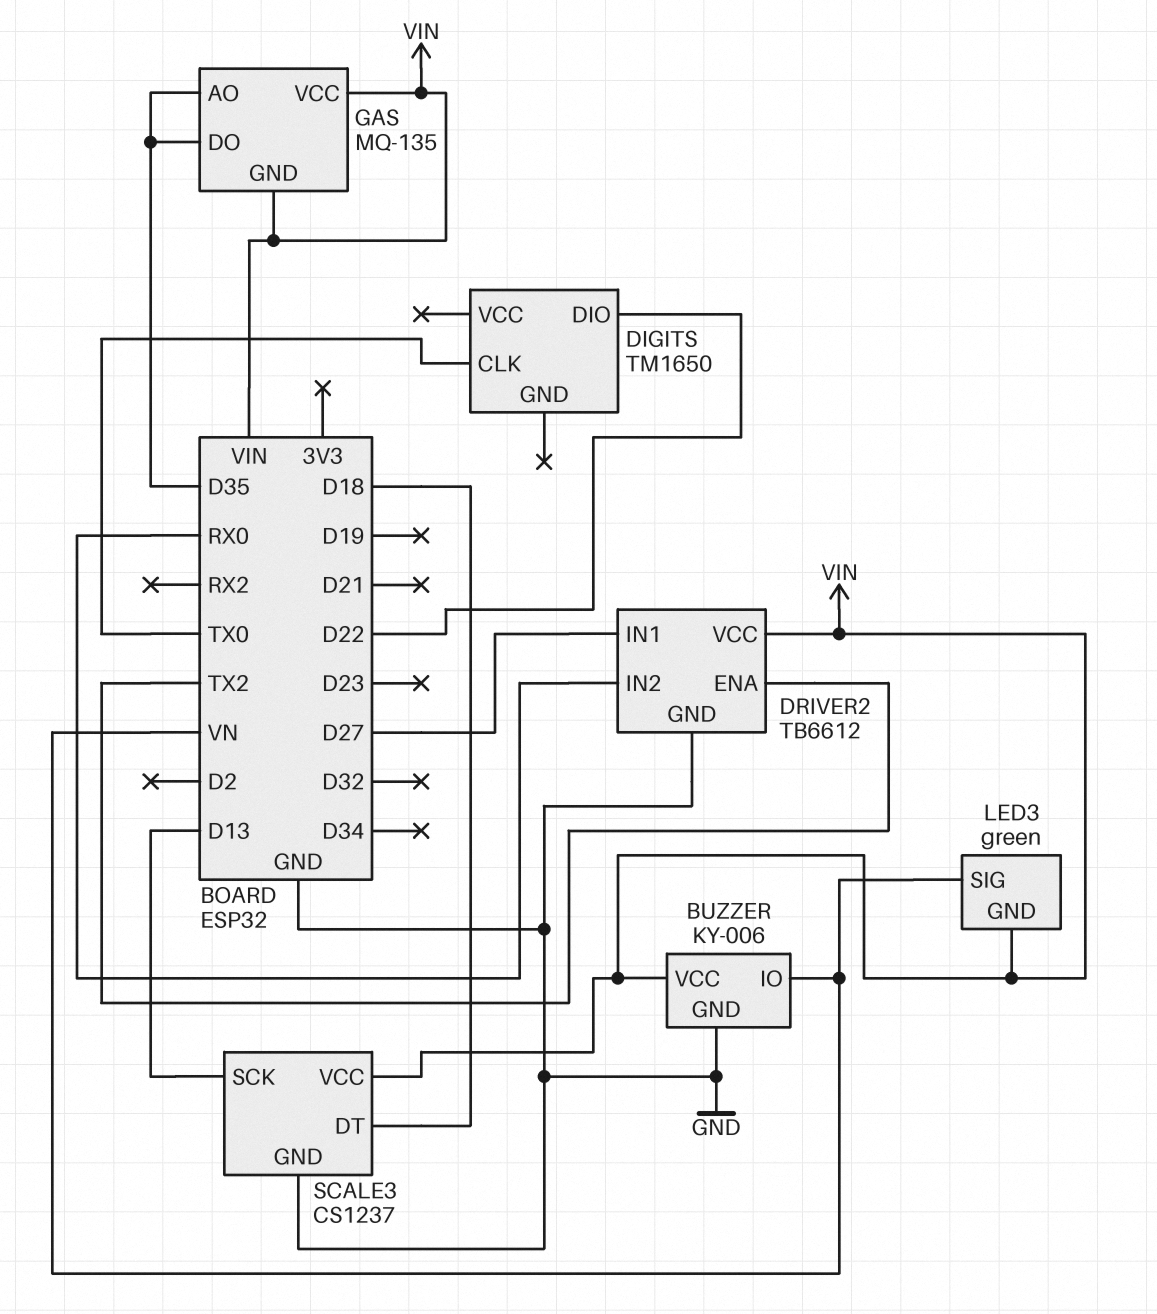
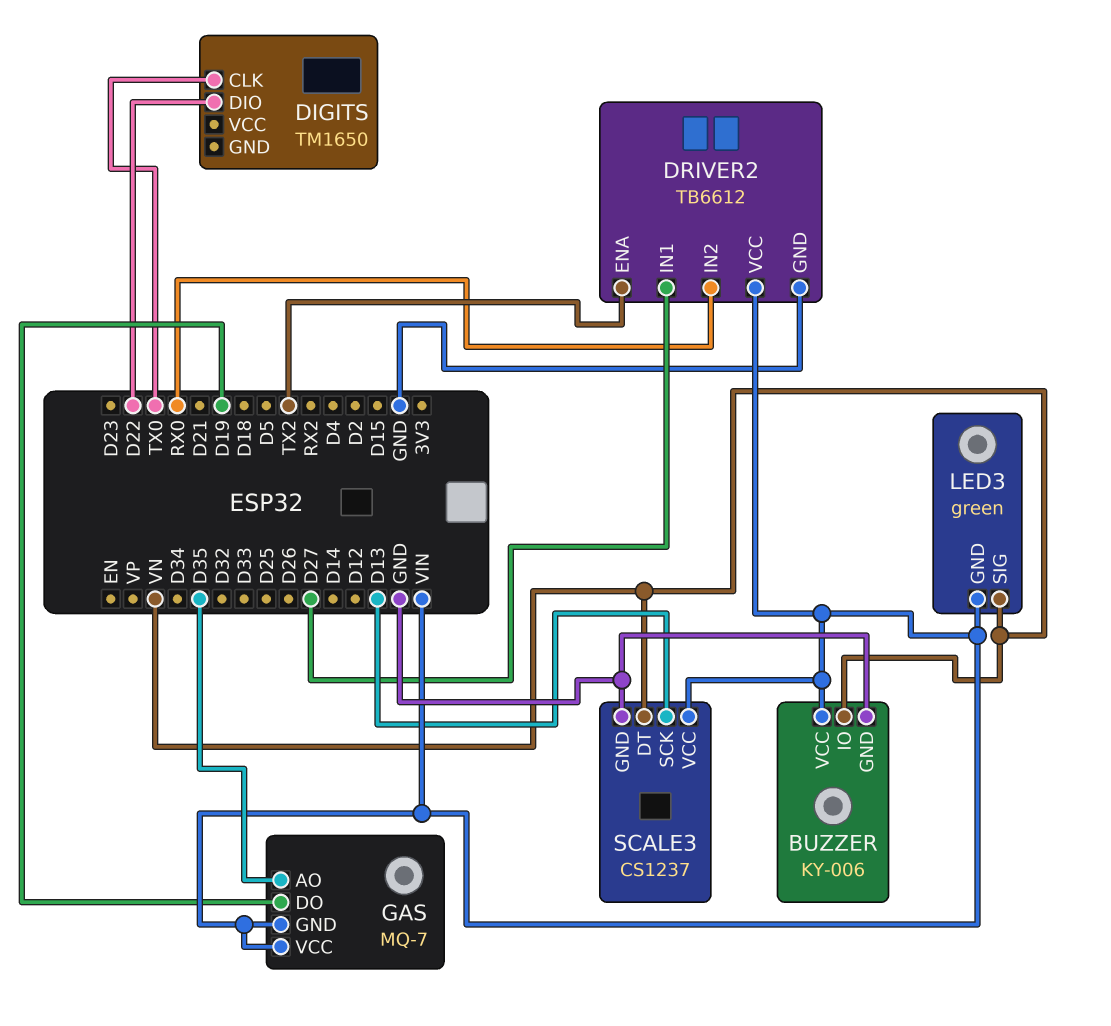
GAS: MQ-135 -> MQ-7
GAS pin DO: D35 -> D19
SCALE3 pin DT: D18 -> VN

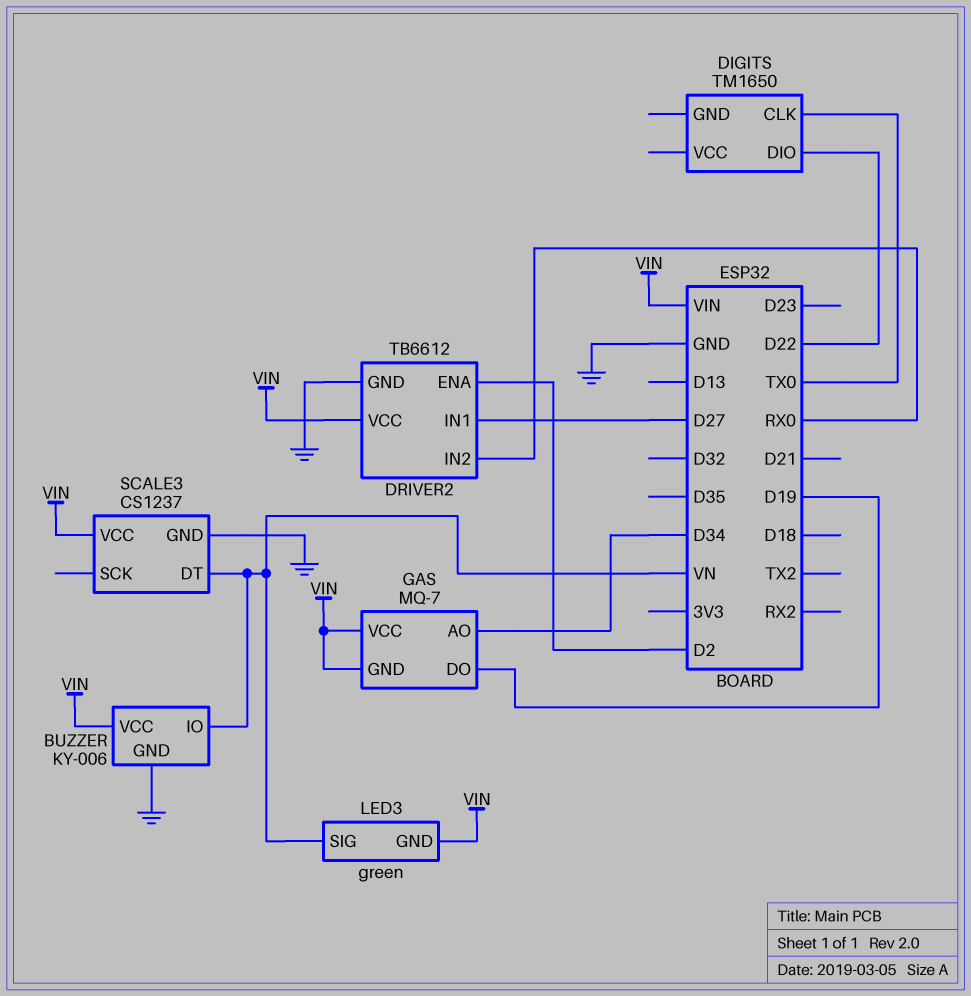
DRIVER2 pin ENA: TX2 -> D2
GAS pin AO: D35 -> D34
SCALE3 pin SCK: D13 -> none

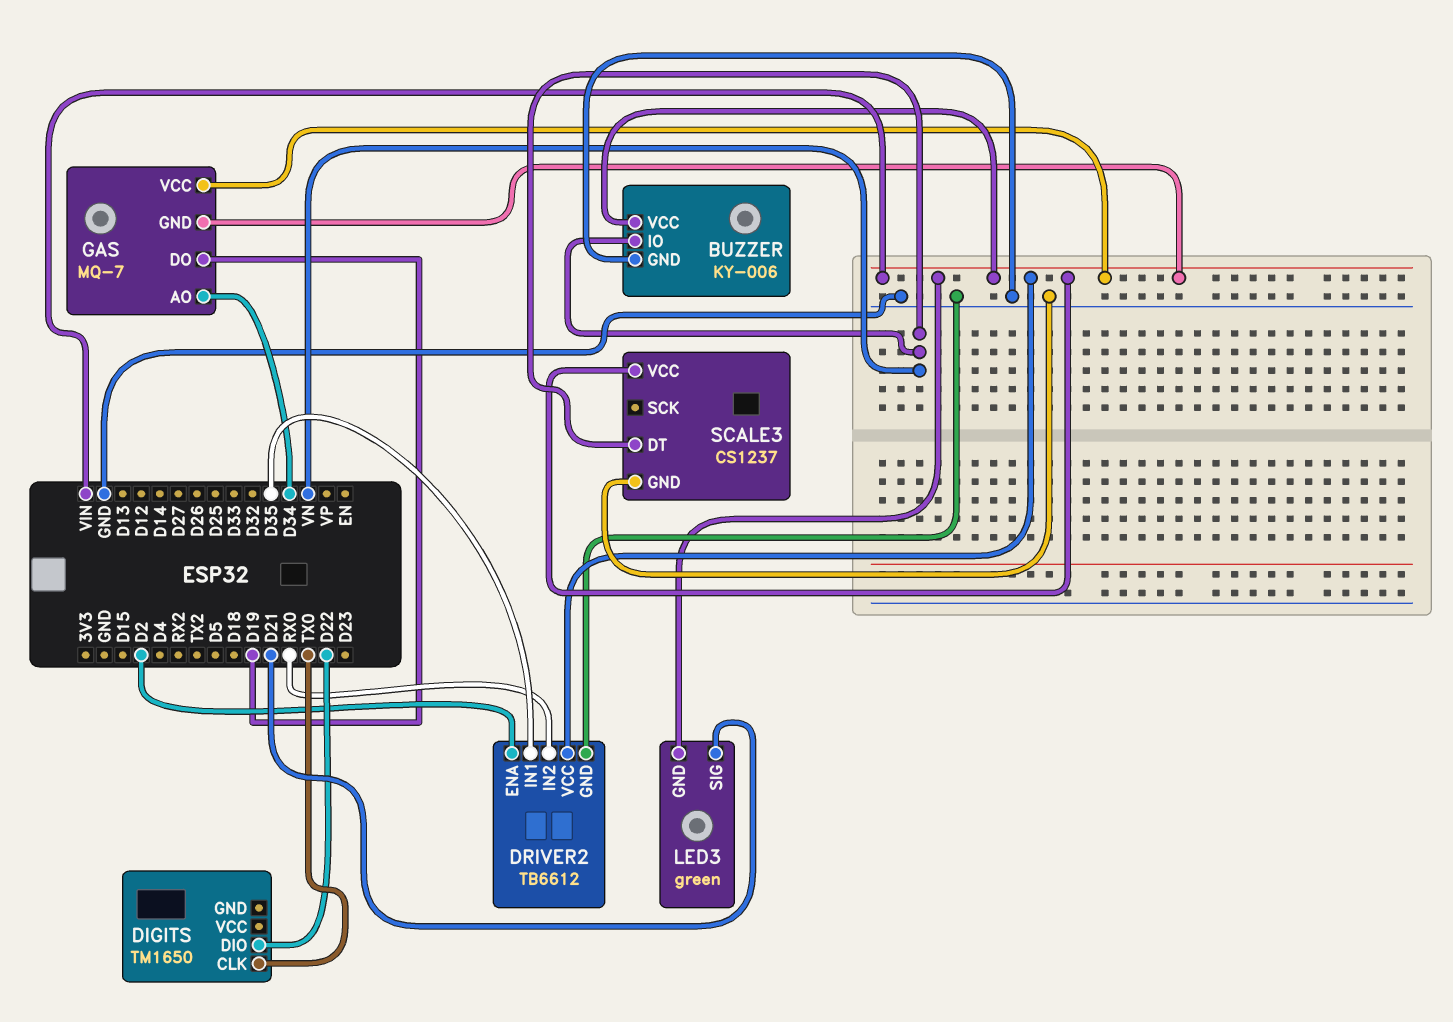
DRIVER2 pin IN1: D27 -> D35
LED3 pin SIG: VN -> D21

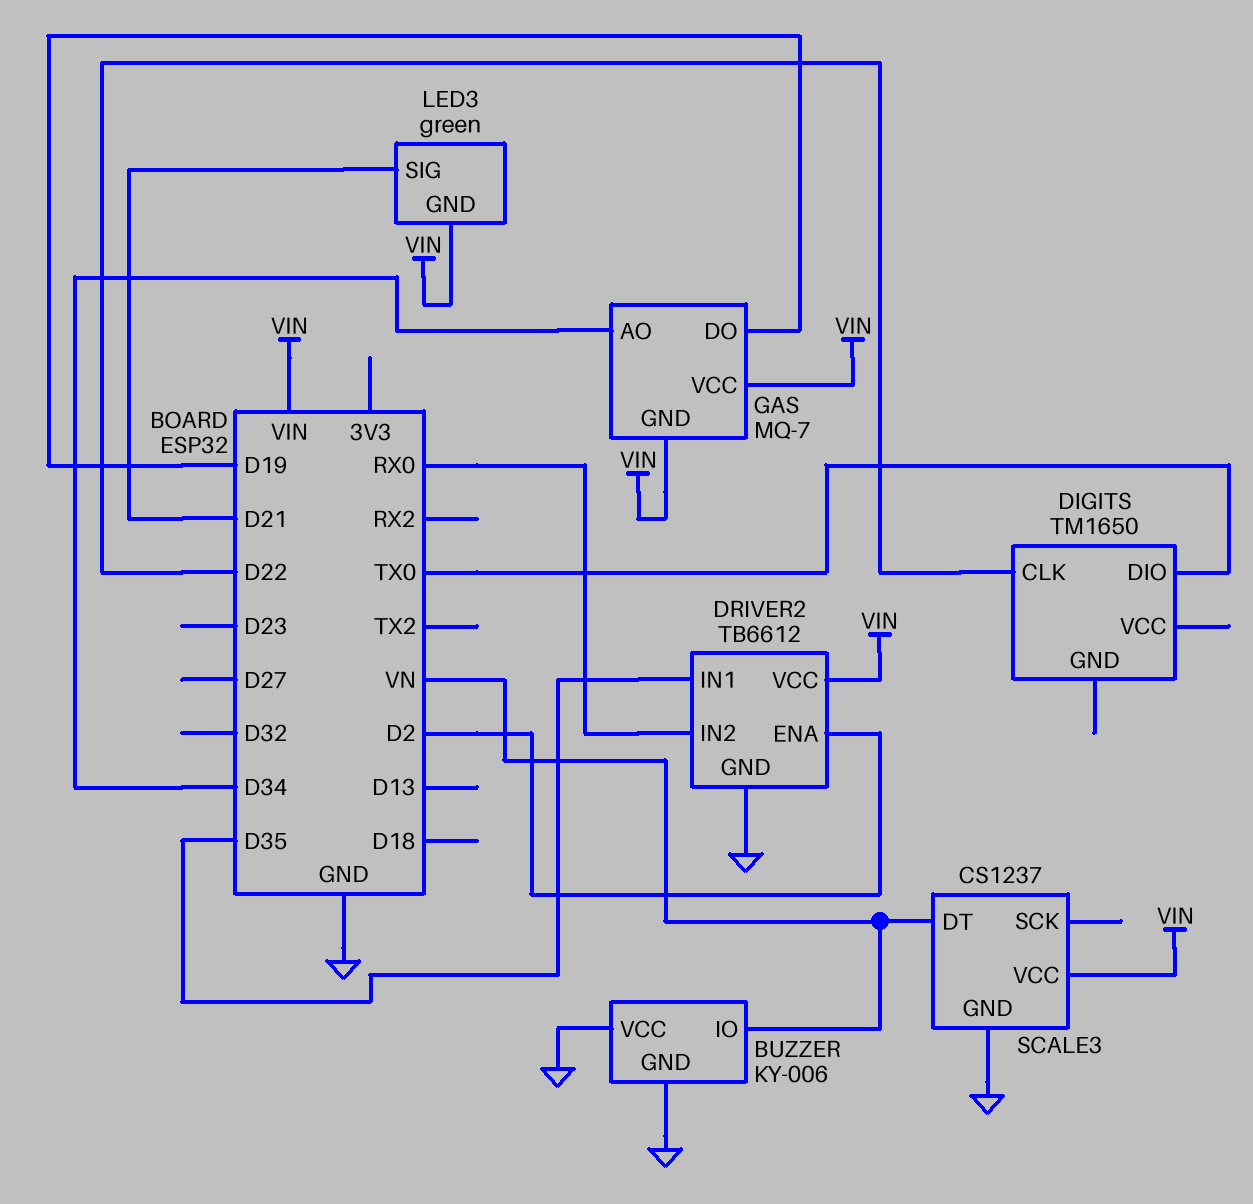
BUZZER pin VCC: VIN -> GND
DIGITS pin CLK: TX0 -> D22
DIGITS pin DIO: D22 -> TX0

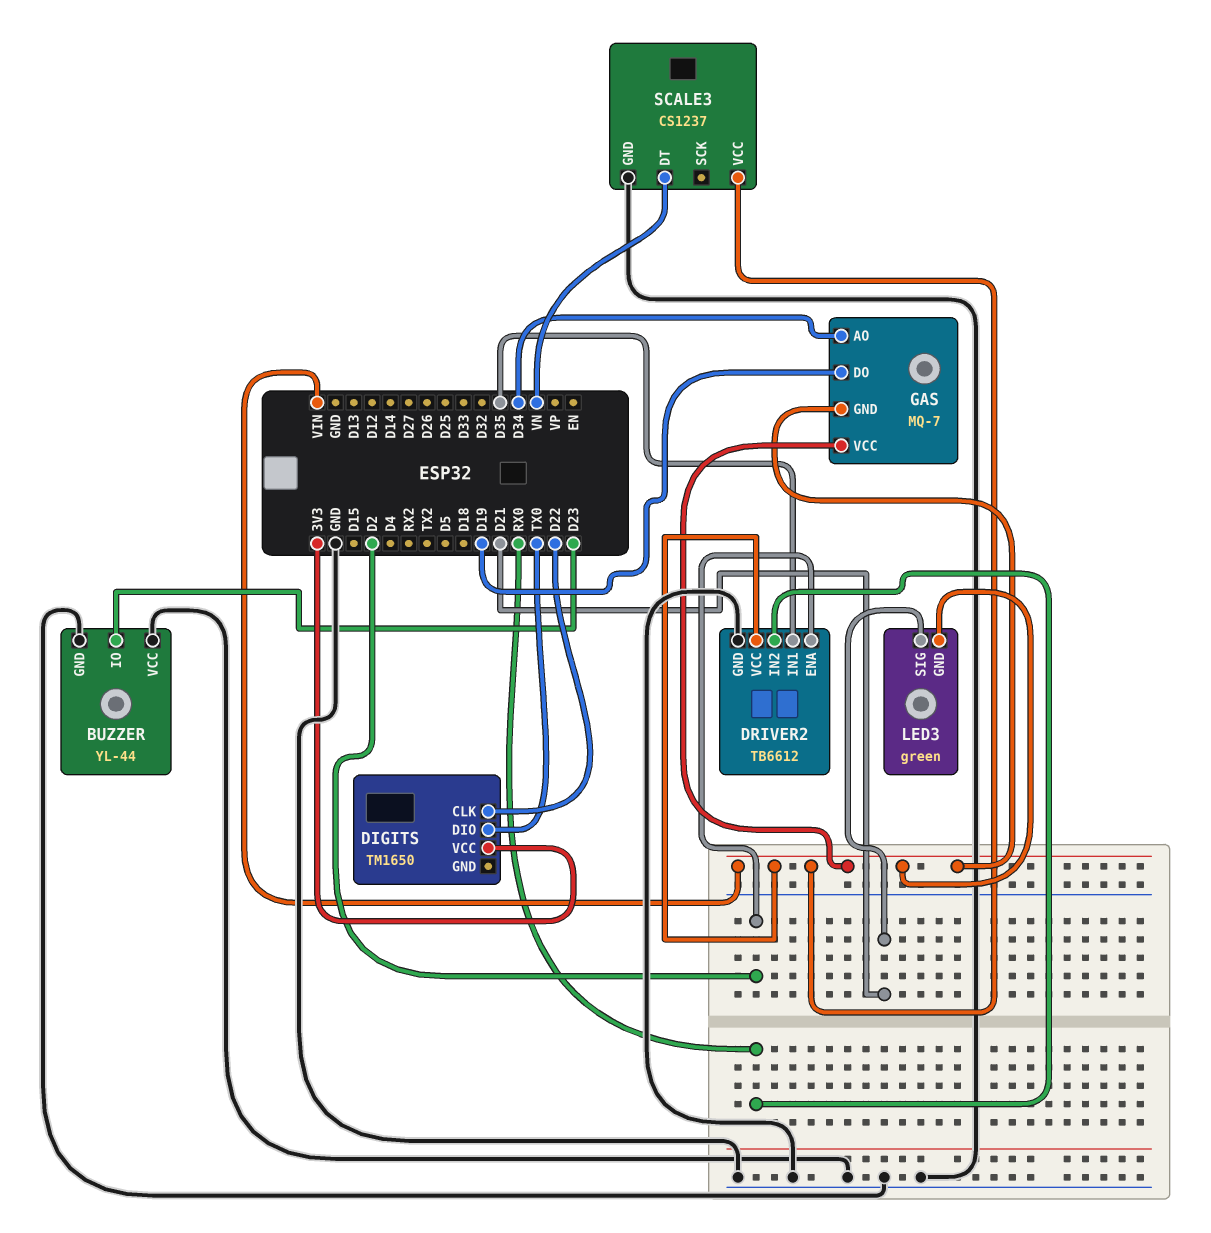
BUZZER: KY-006 -> YL-44
BUZZER pin IO: VN -> D23
DIGITS pin VCC: none -> 3V3

